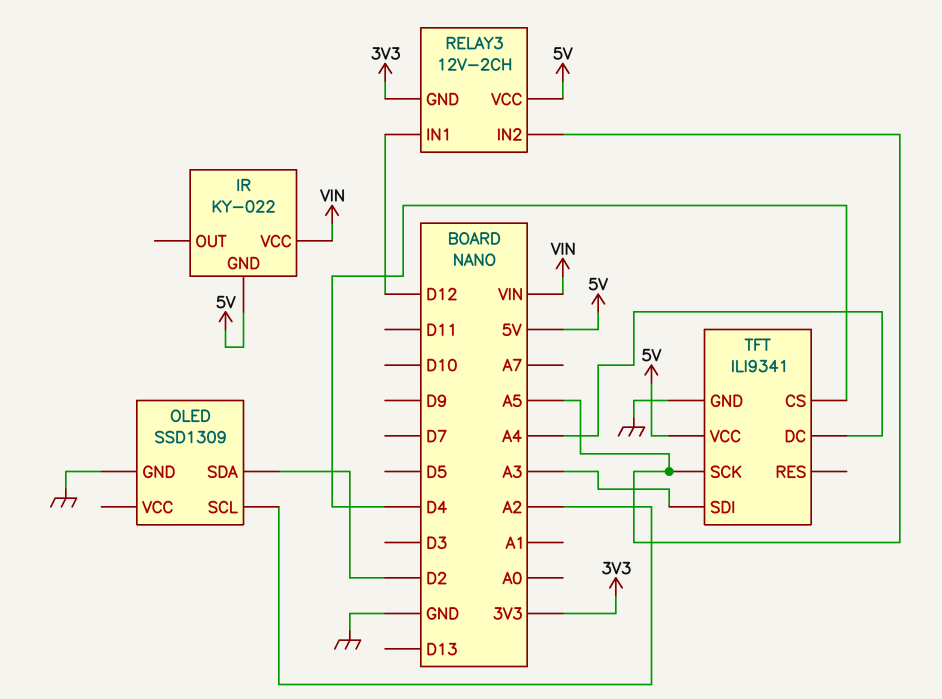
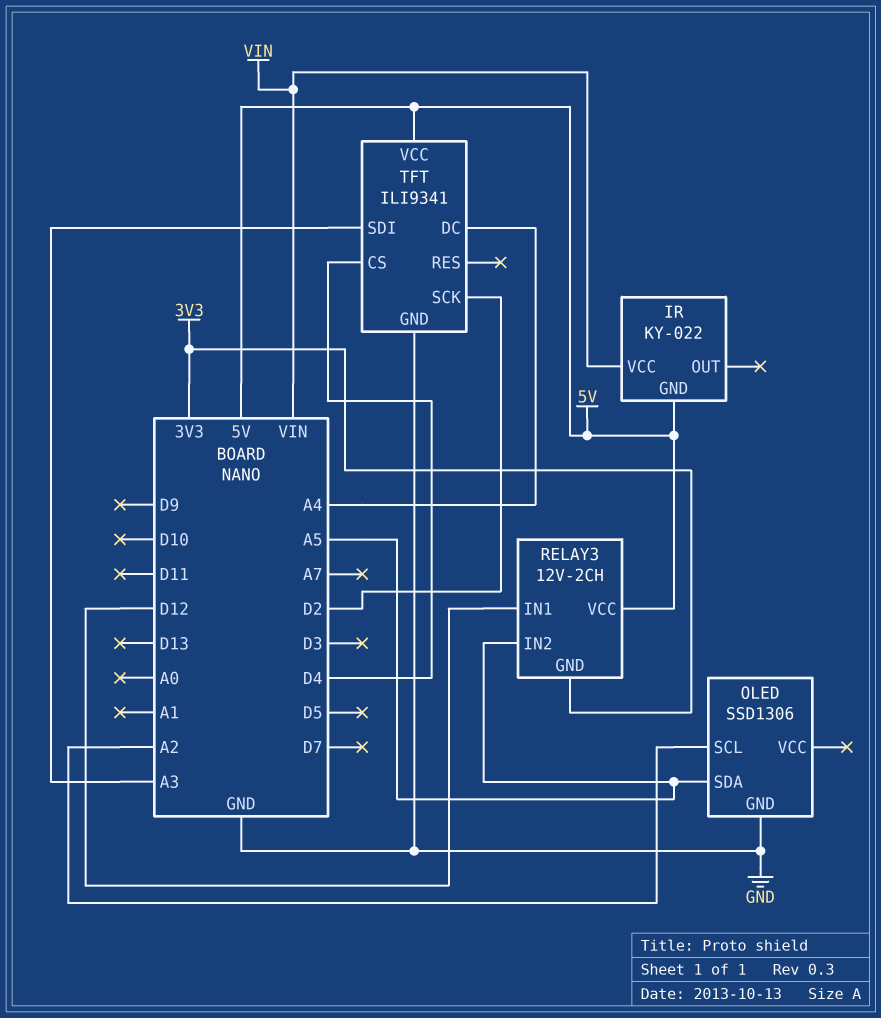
OLED: SSD1309 -> SSD1306
OLED pin SDA: D2 -> A5
TFT pin SCK: A5 -> D2

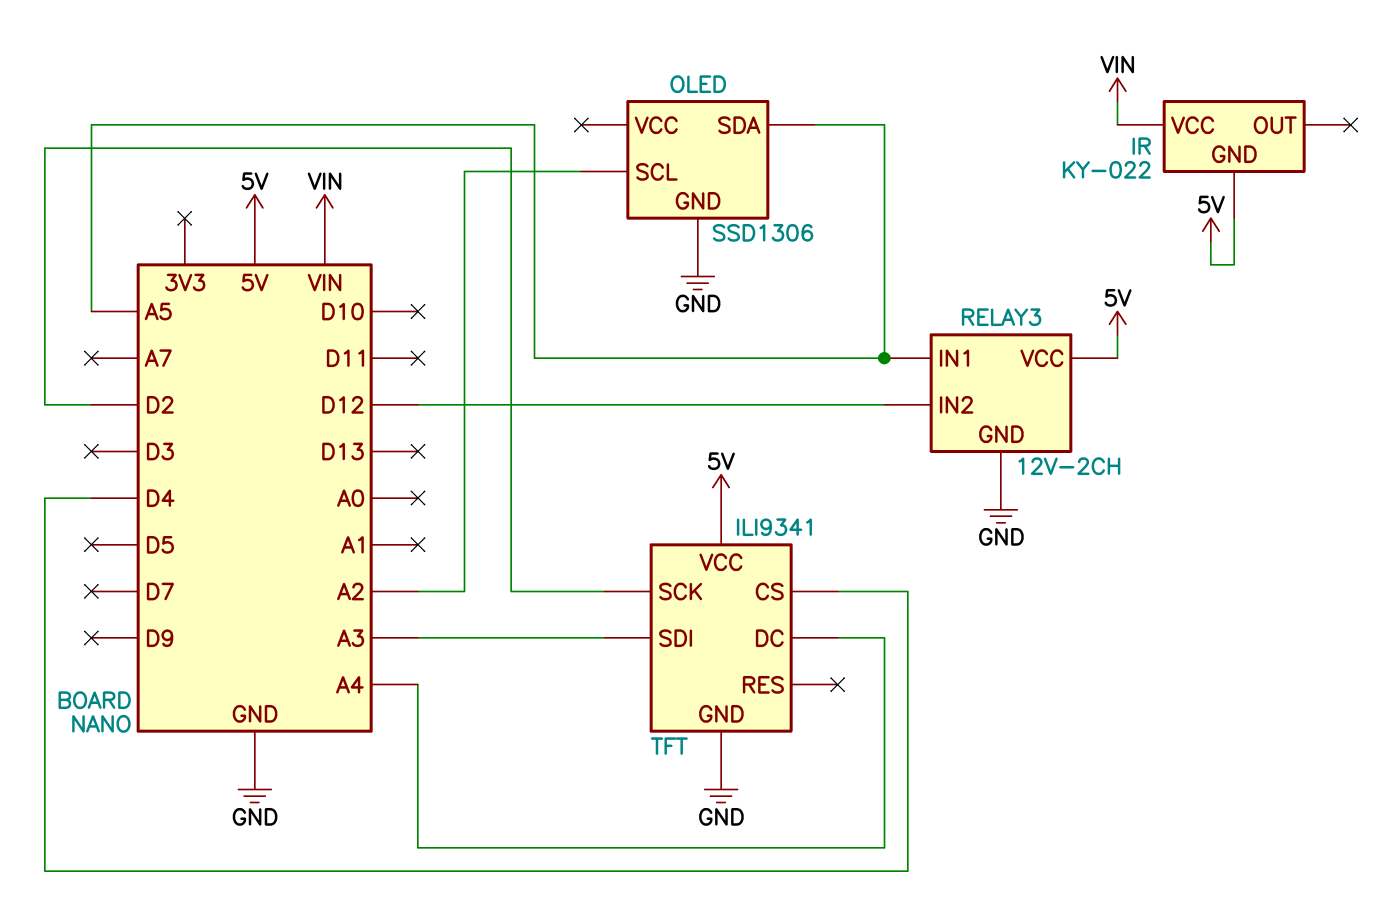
RELAY3 pin GND: 3V3 -> GND
RELAY3 pin IN1: D12 -> A5
RELAY3 pin IN2: A5 -> D12

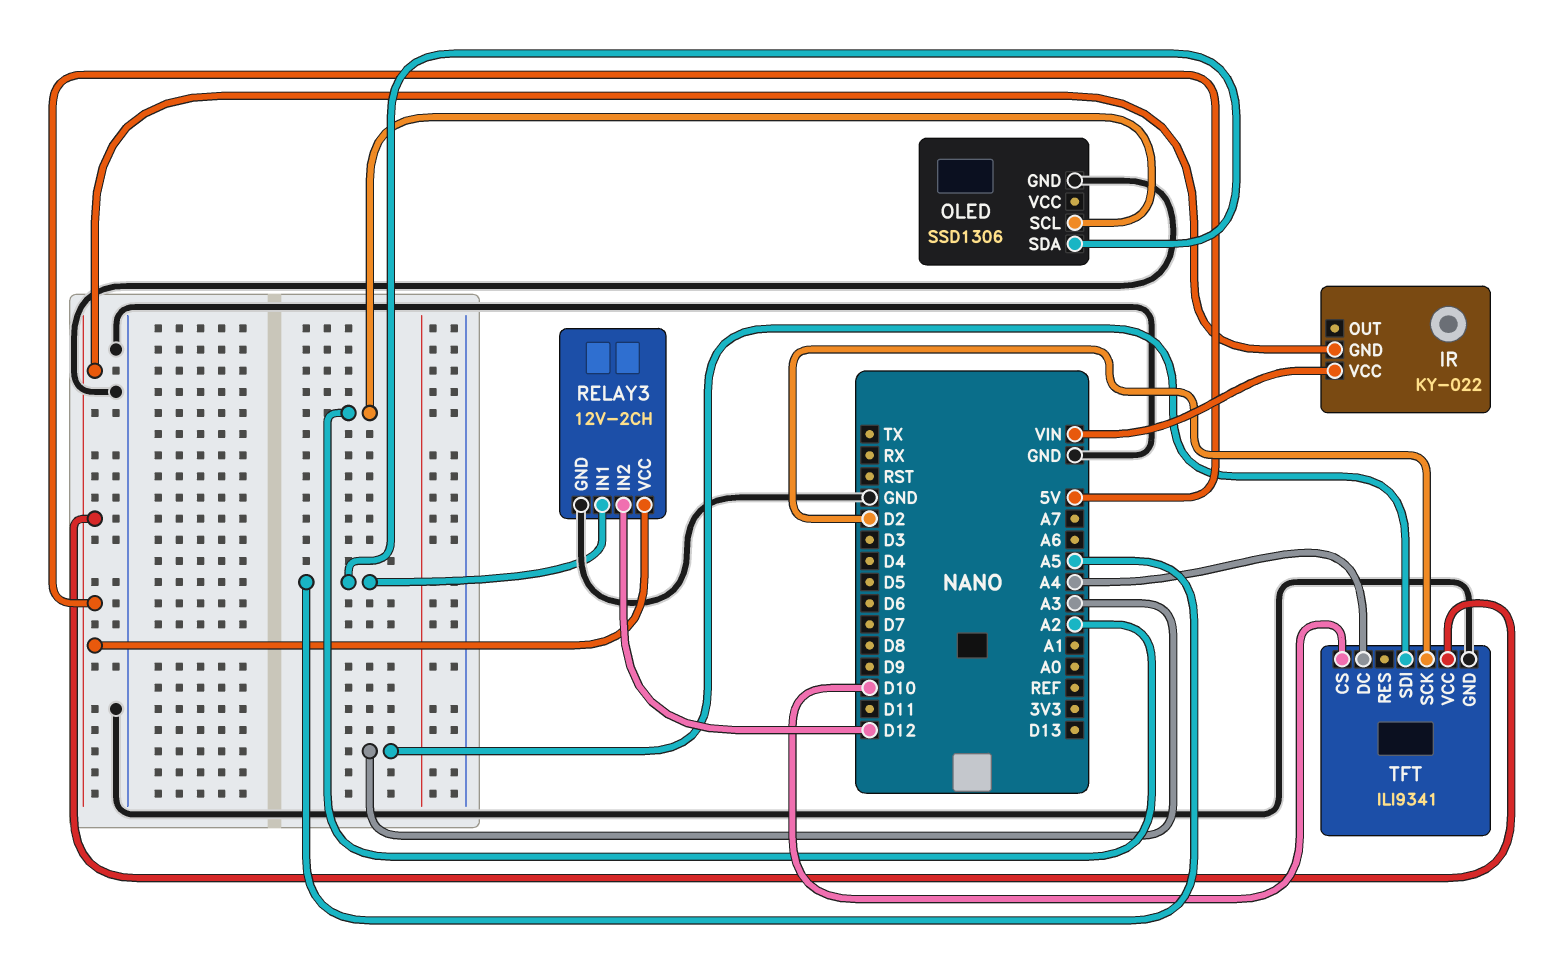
TFT pin CS: D4 -> D10

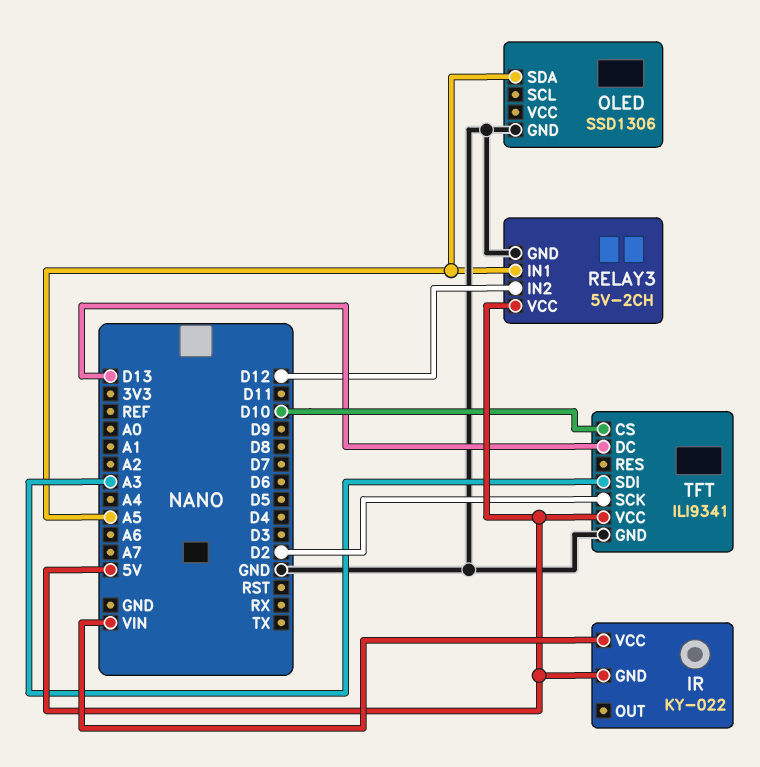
OLED pin SCL: A2 -> none
RELAY3: 12V-2CH -> 5V-2CH
TFT pin DC: A4 -> D13

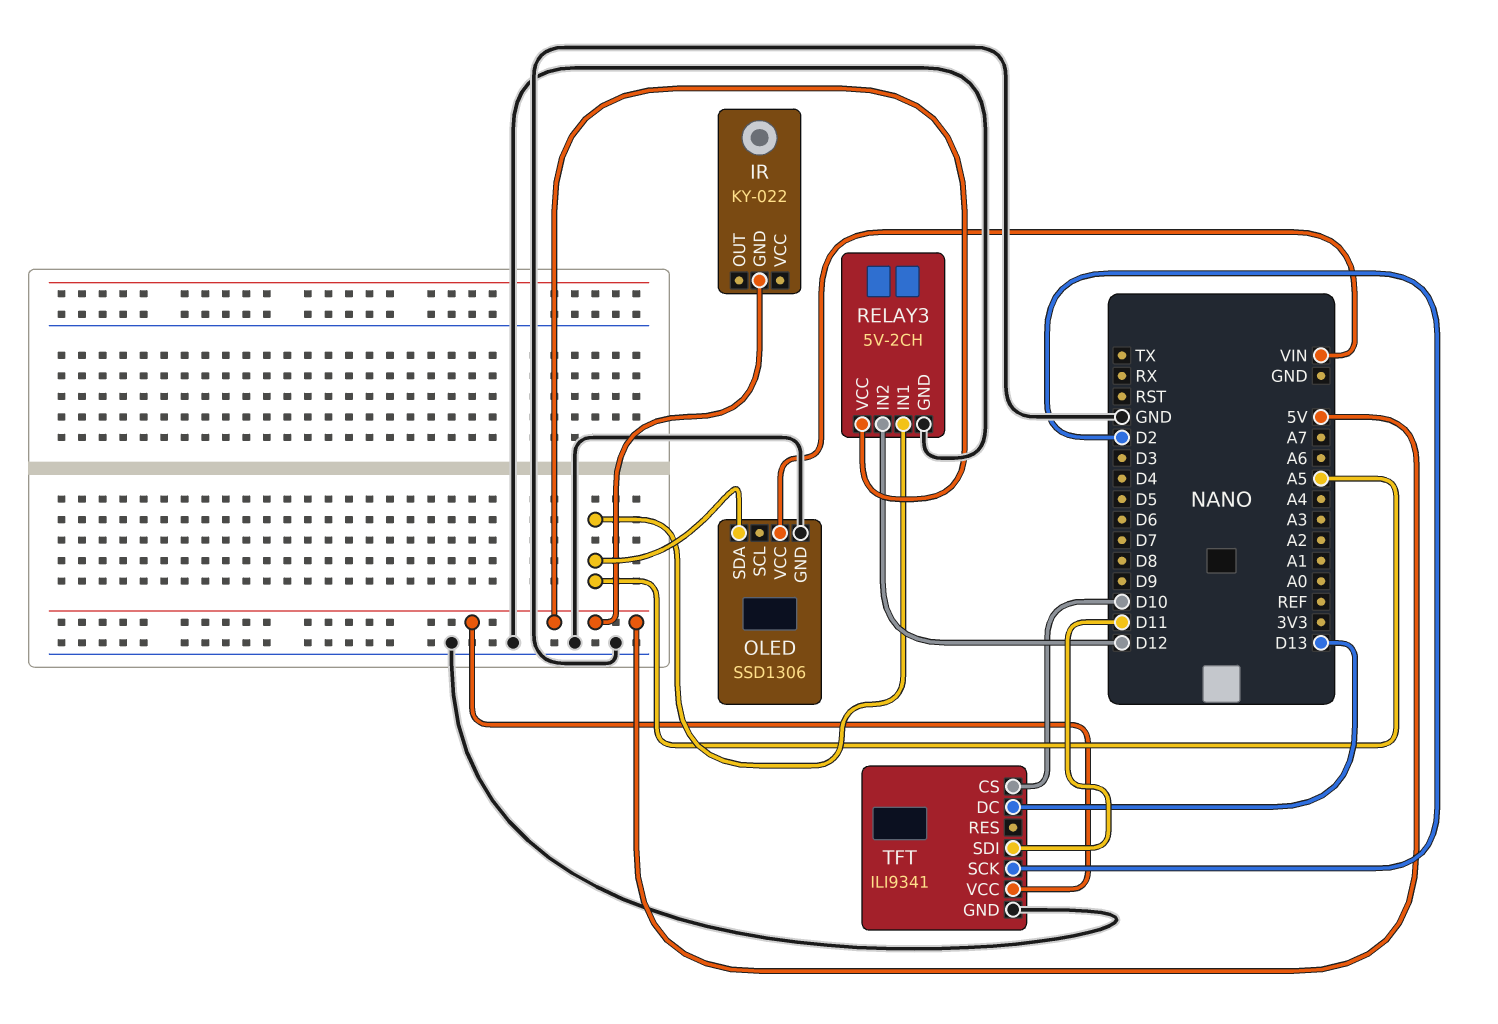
IR pin VCC: VIN -> none
OLED pin VCC: none -> VIN
TFT pin SDI: A3 -> D11

